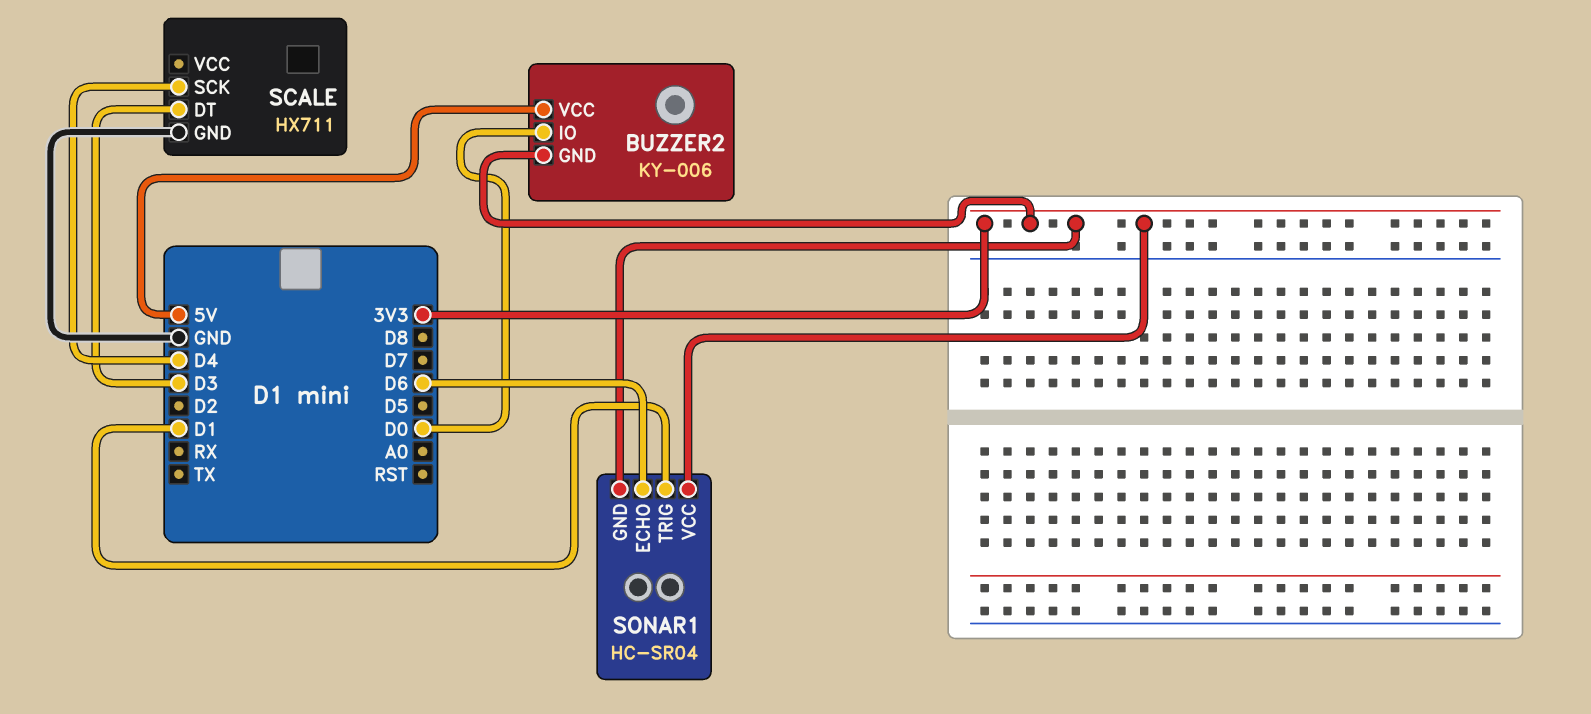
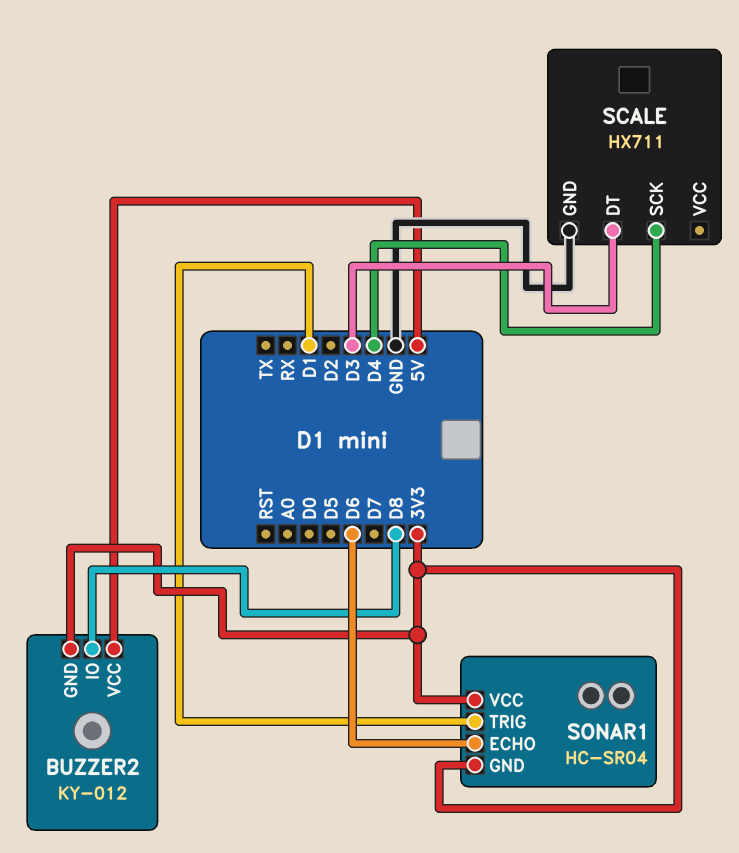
BUZZER2: KY-006 -> KY-012
BUZZER2 pin IO: D0 -> D8

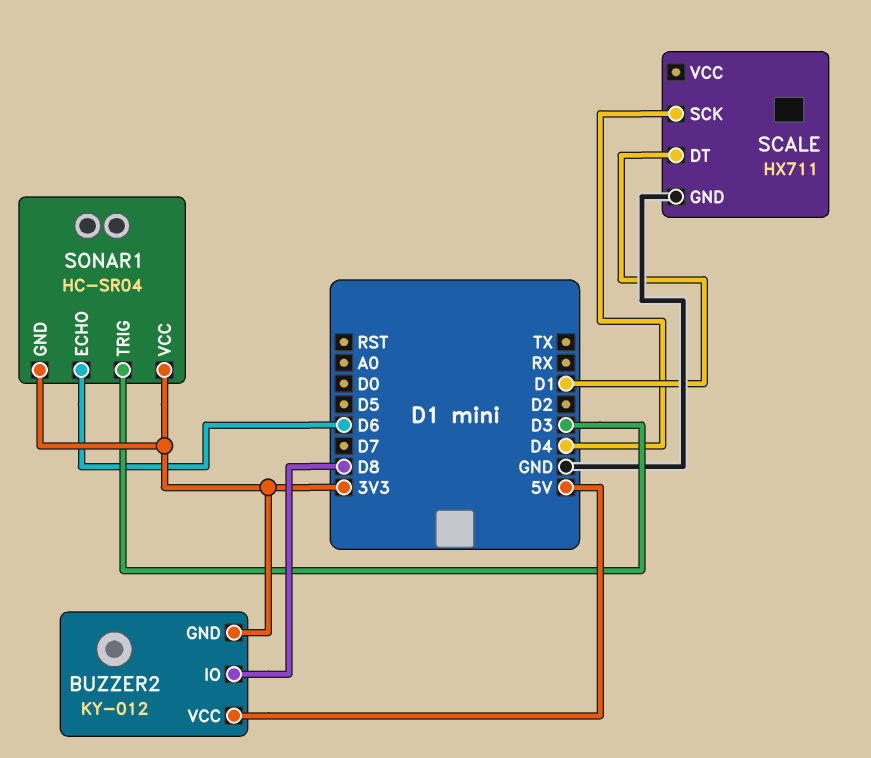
SCALE pin DT: D3 -> D1
SONAR1 pin TRIG: D1 -> D3

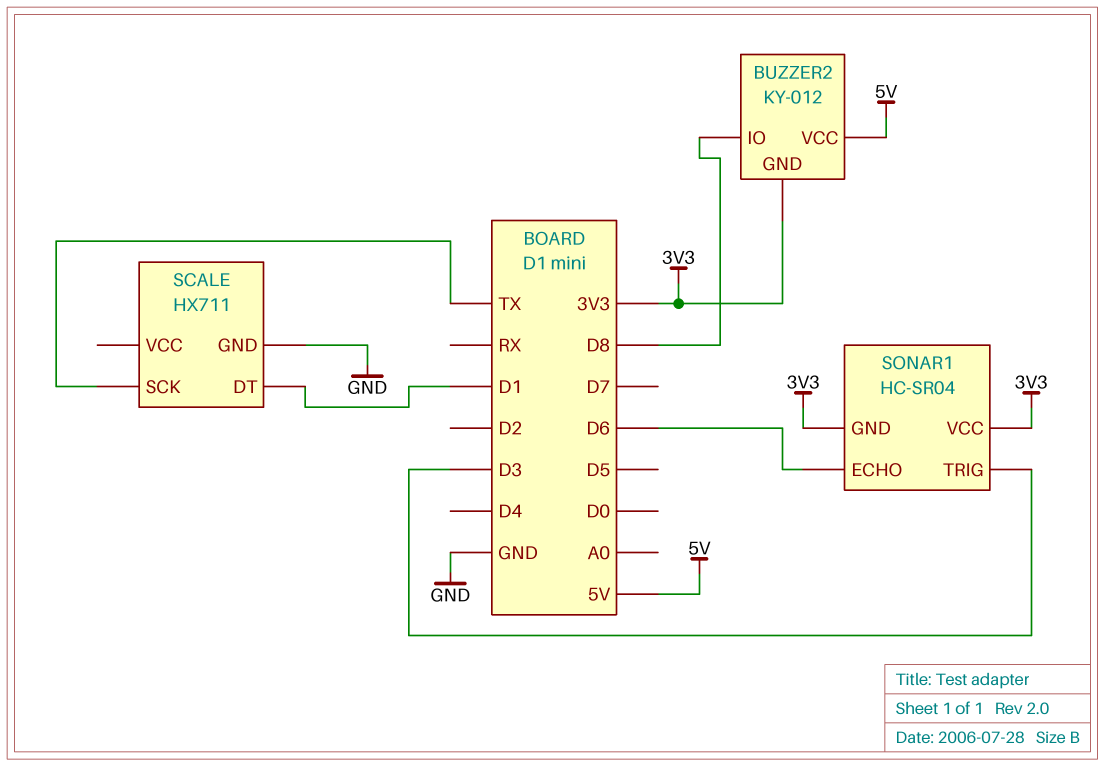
SCALE pin SCK: D4 -> TX

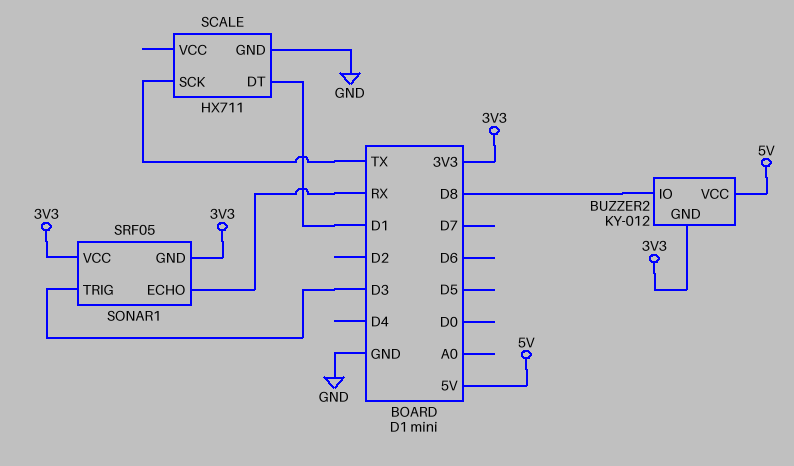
SONAR1: HC-SR04 -> SRF05
SONAR1 pin ECHO: D6 -> RX

